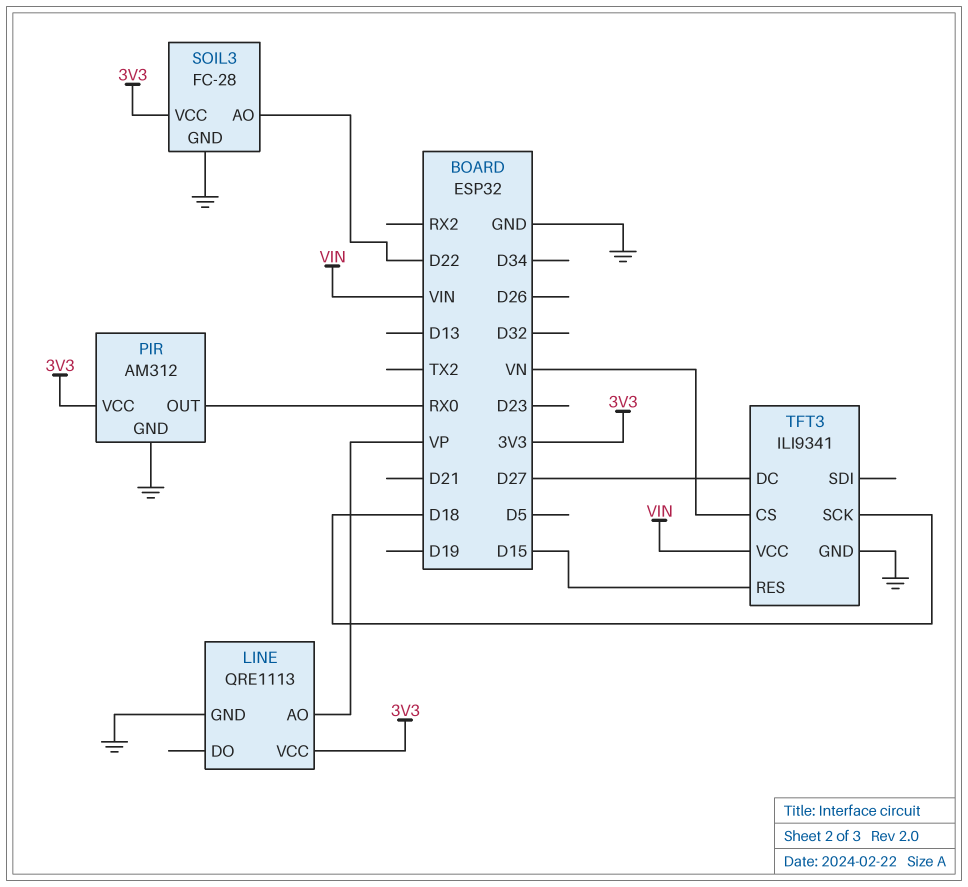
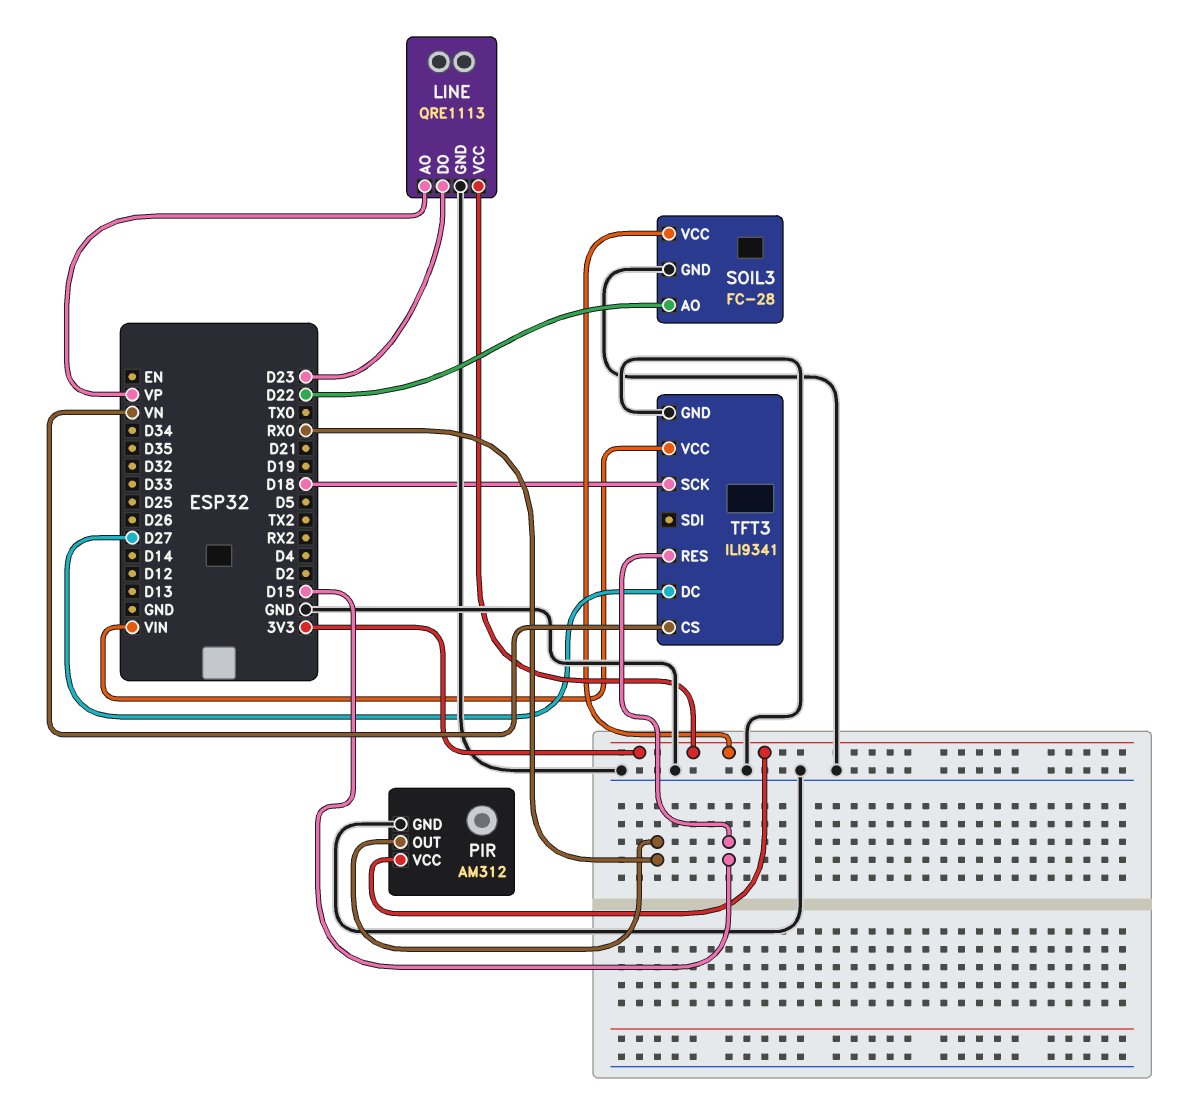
LINE pin DO: none -> D23

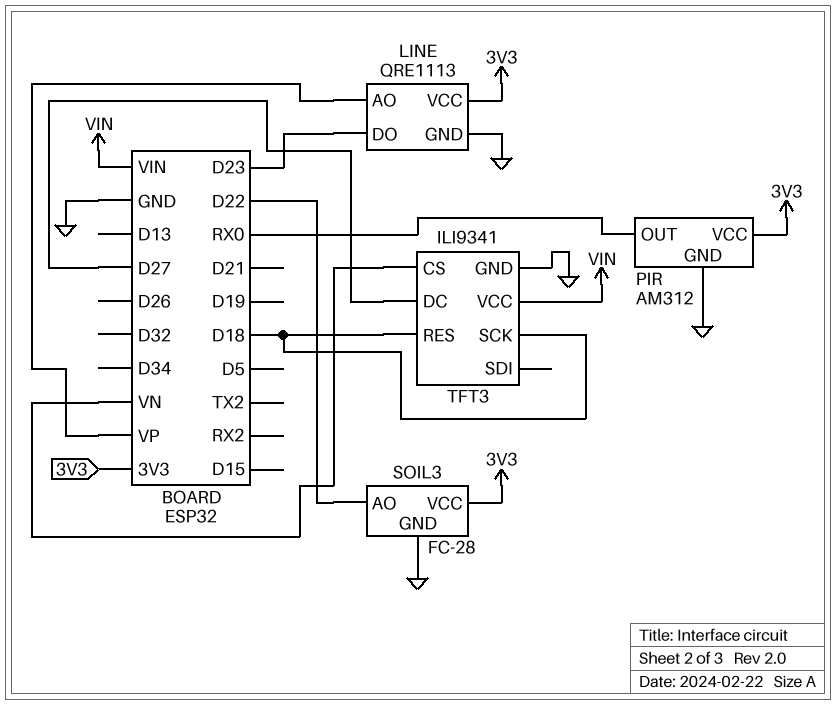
TFT3 pin RES: D15 -> D18

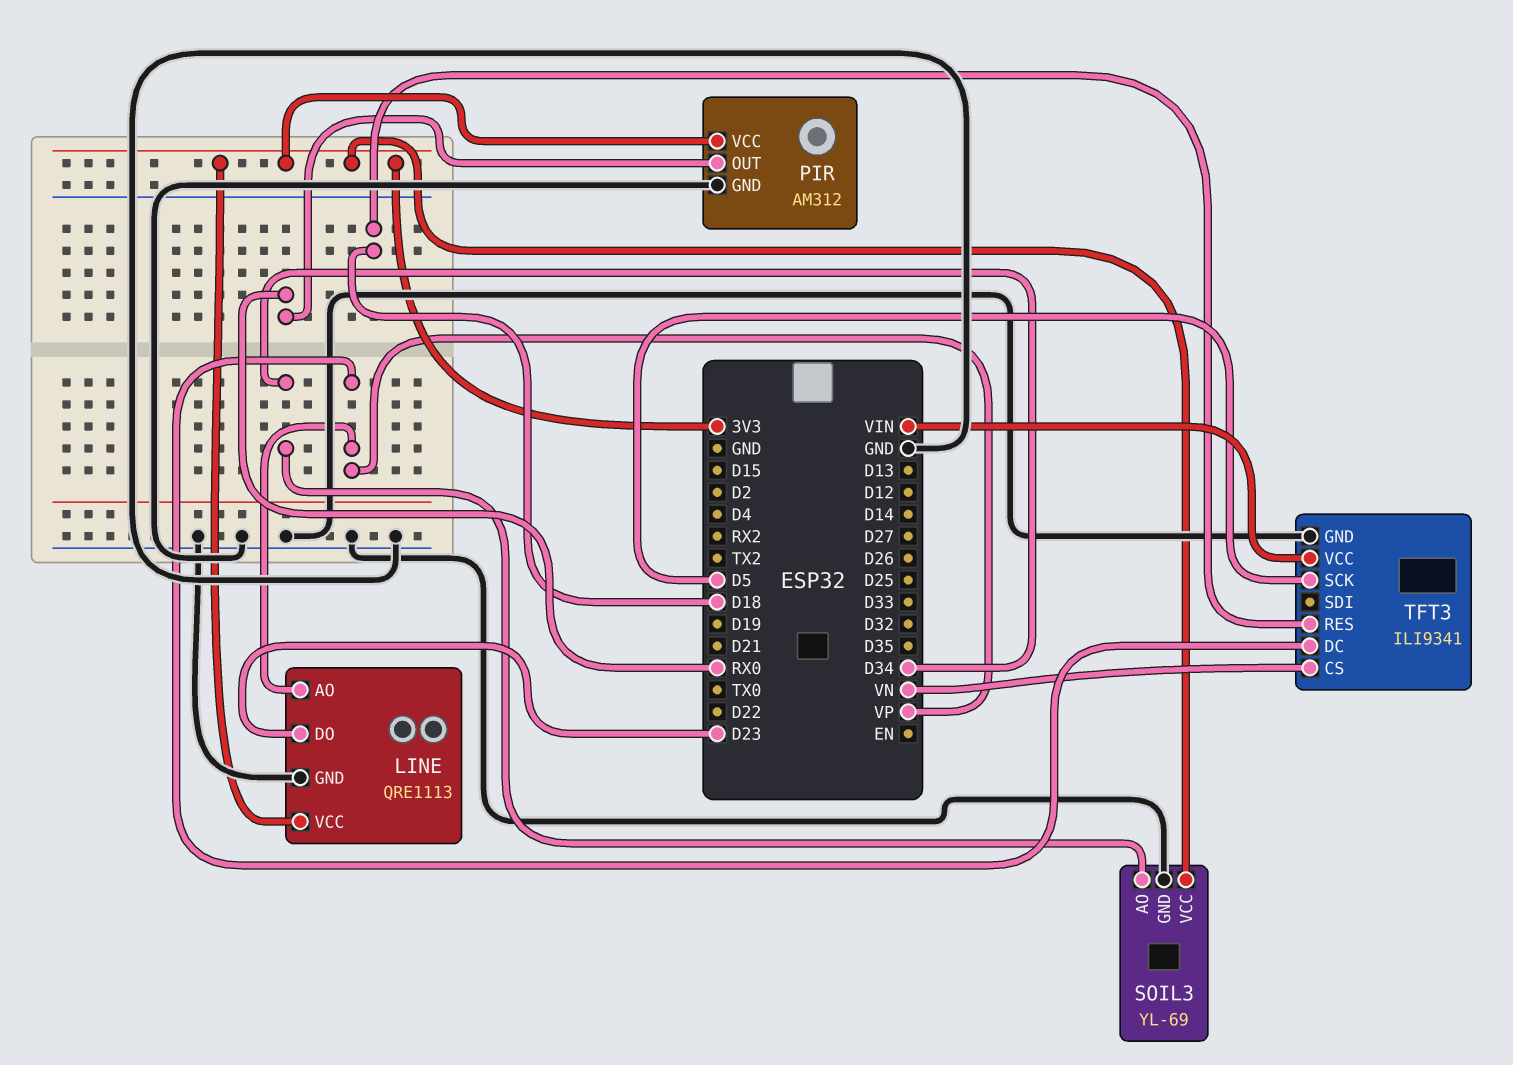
SOIL3: FC-28 -> YL-69
SOIL3 pin AO: D22 -> D34
TFT3 pin DC: D27 -> VP
TFT3 pin SCK: D18 -> D5

